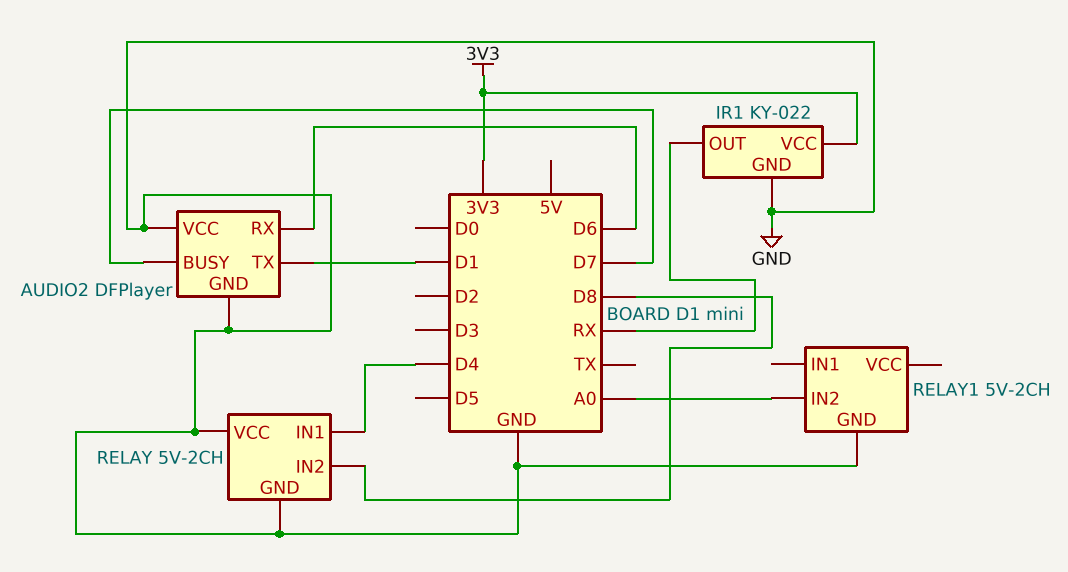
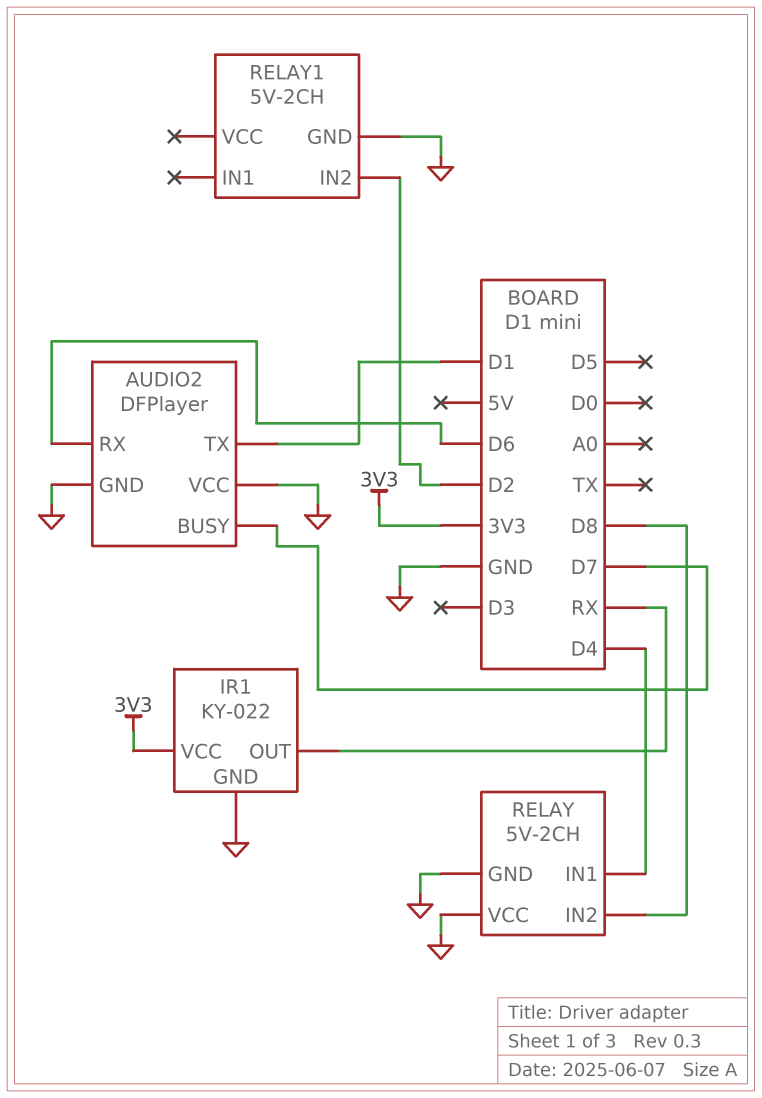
RELAY1 pin IN2: A0 -> D2

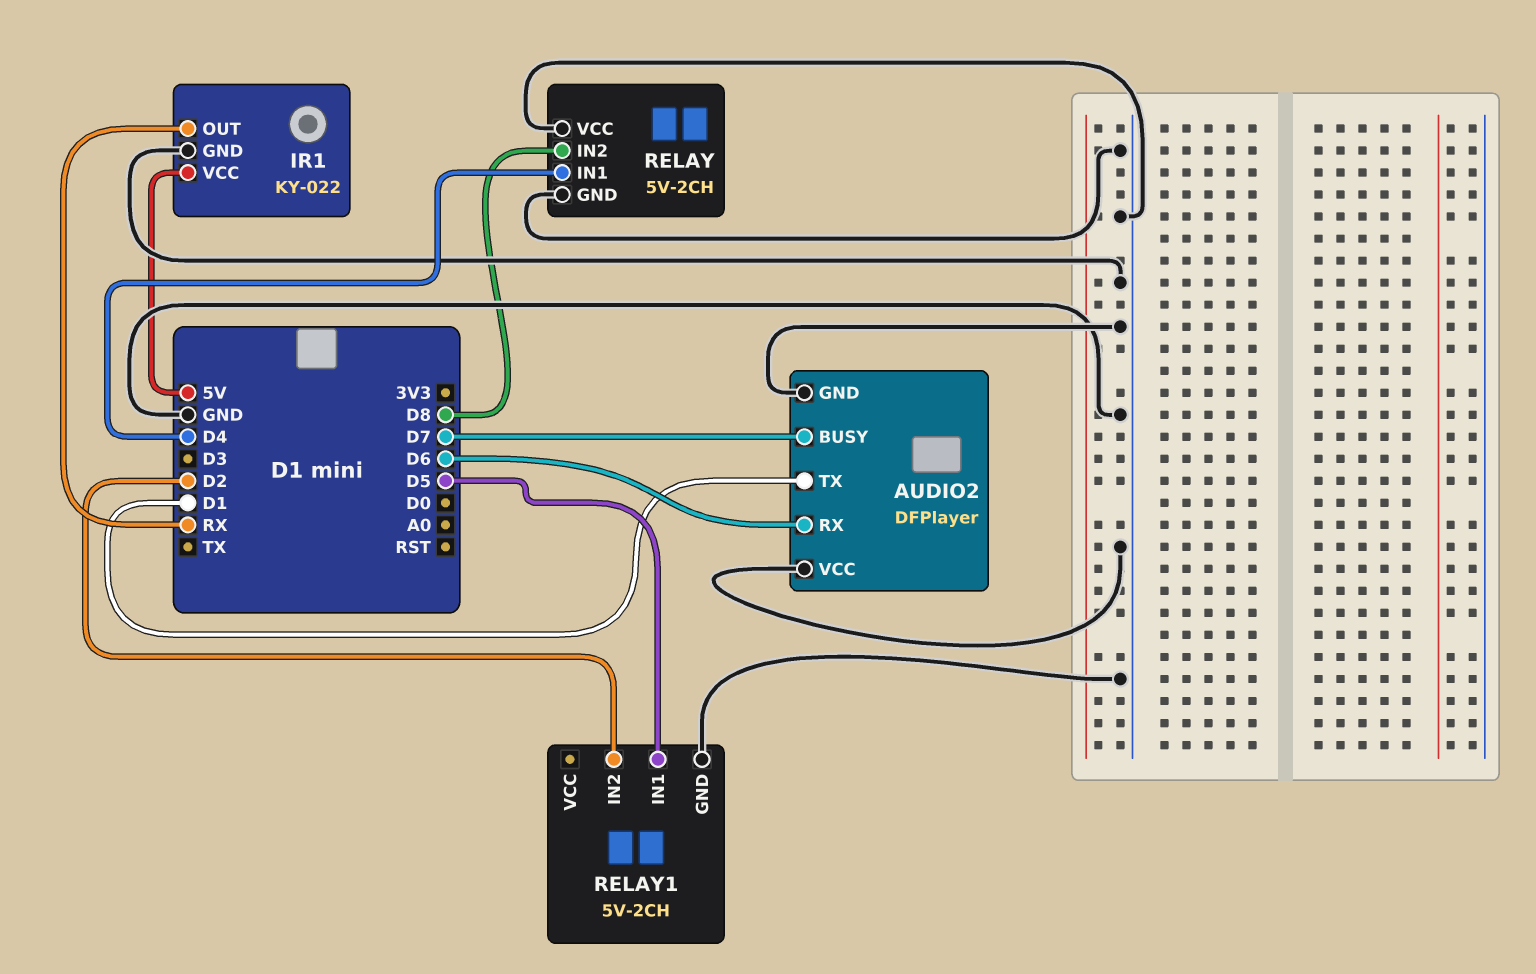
IR1 pin VCC: 3V3 -> 5V
RELAY1 pin IN1: none -> D5

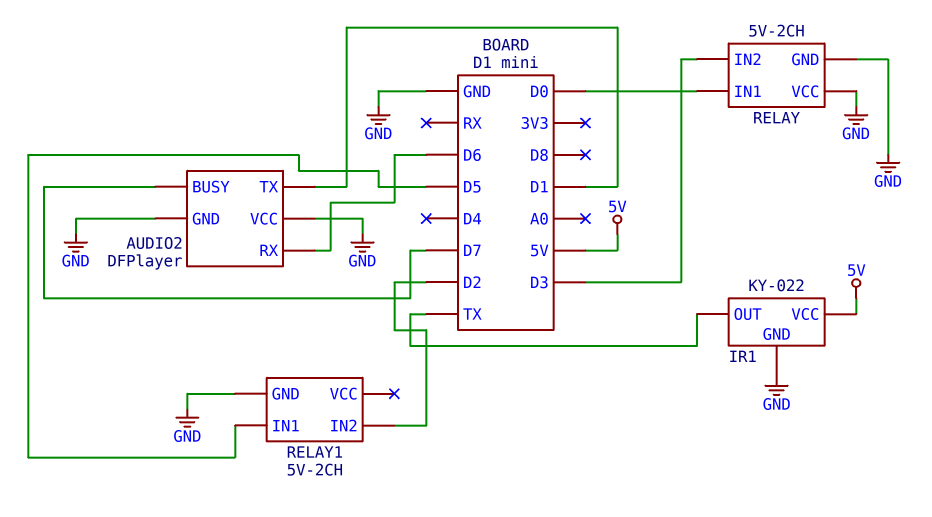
IR1 pin OUT: RX -> TX
RELAY pin IN1: D4 -> D0
RELAY pin IN2: D8 -> D3

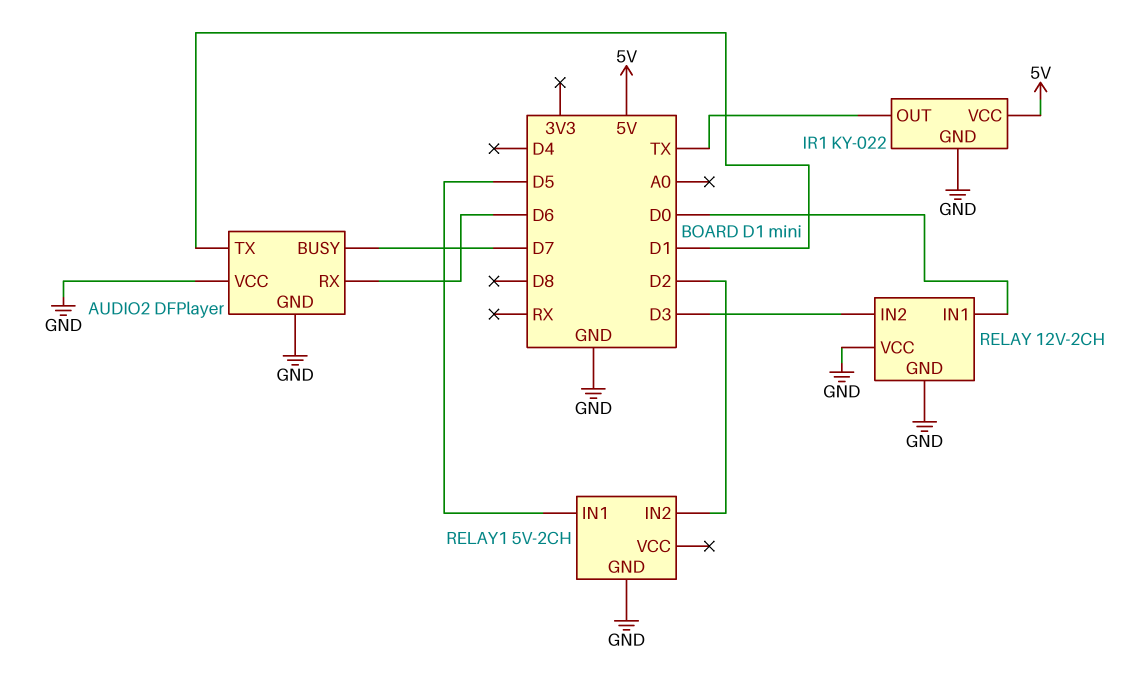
RELAY: 5V-2CH -> 12V-2CH

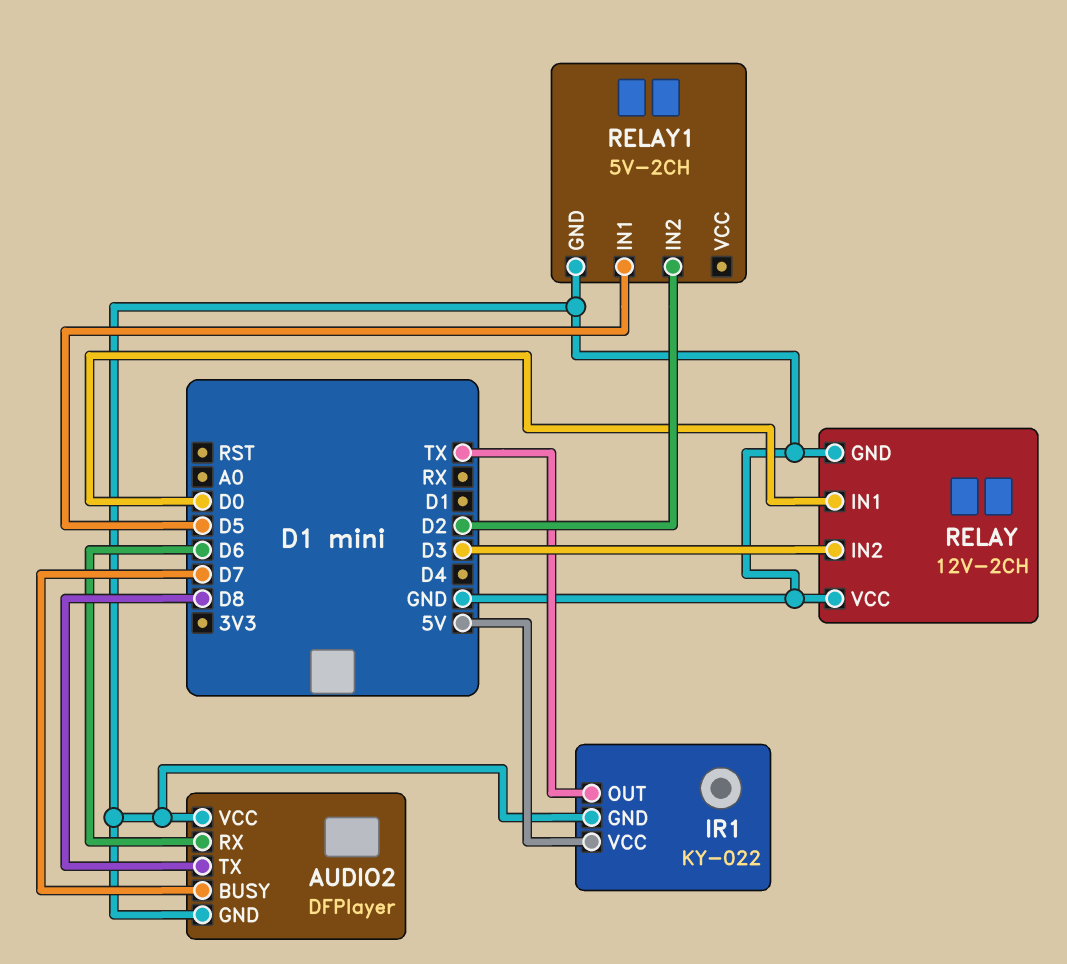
AUDIO2 pin TX: D1 -> D8

